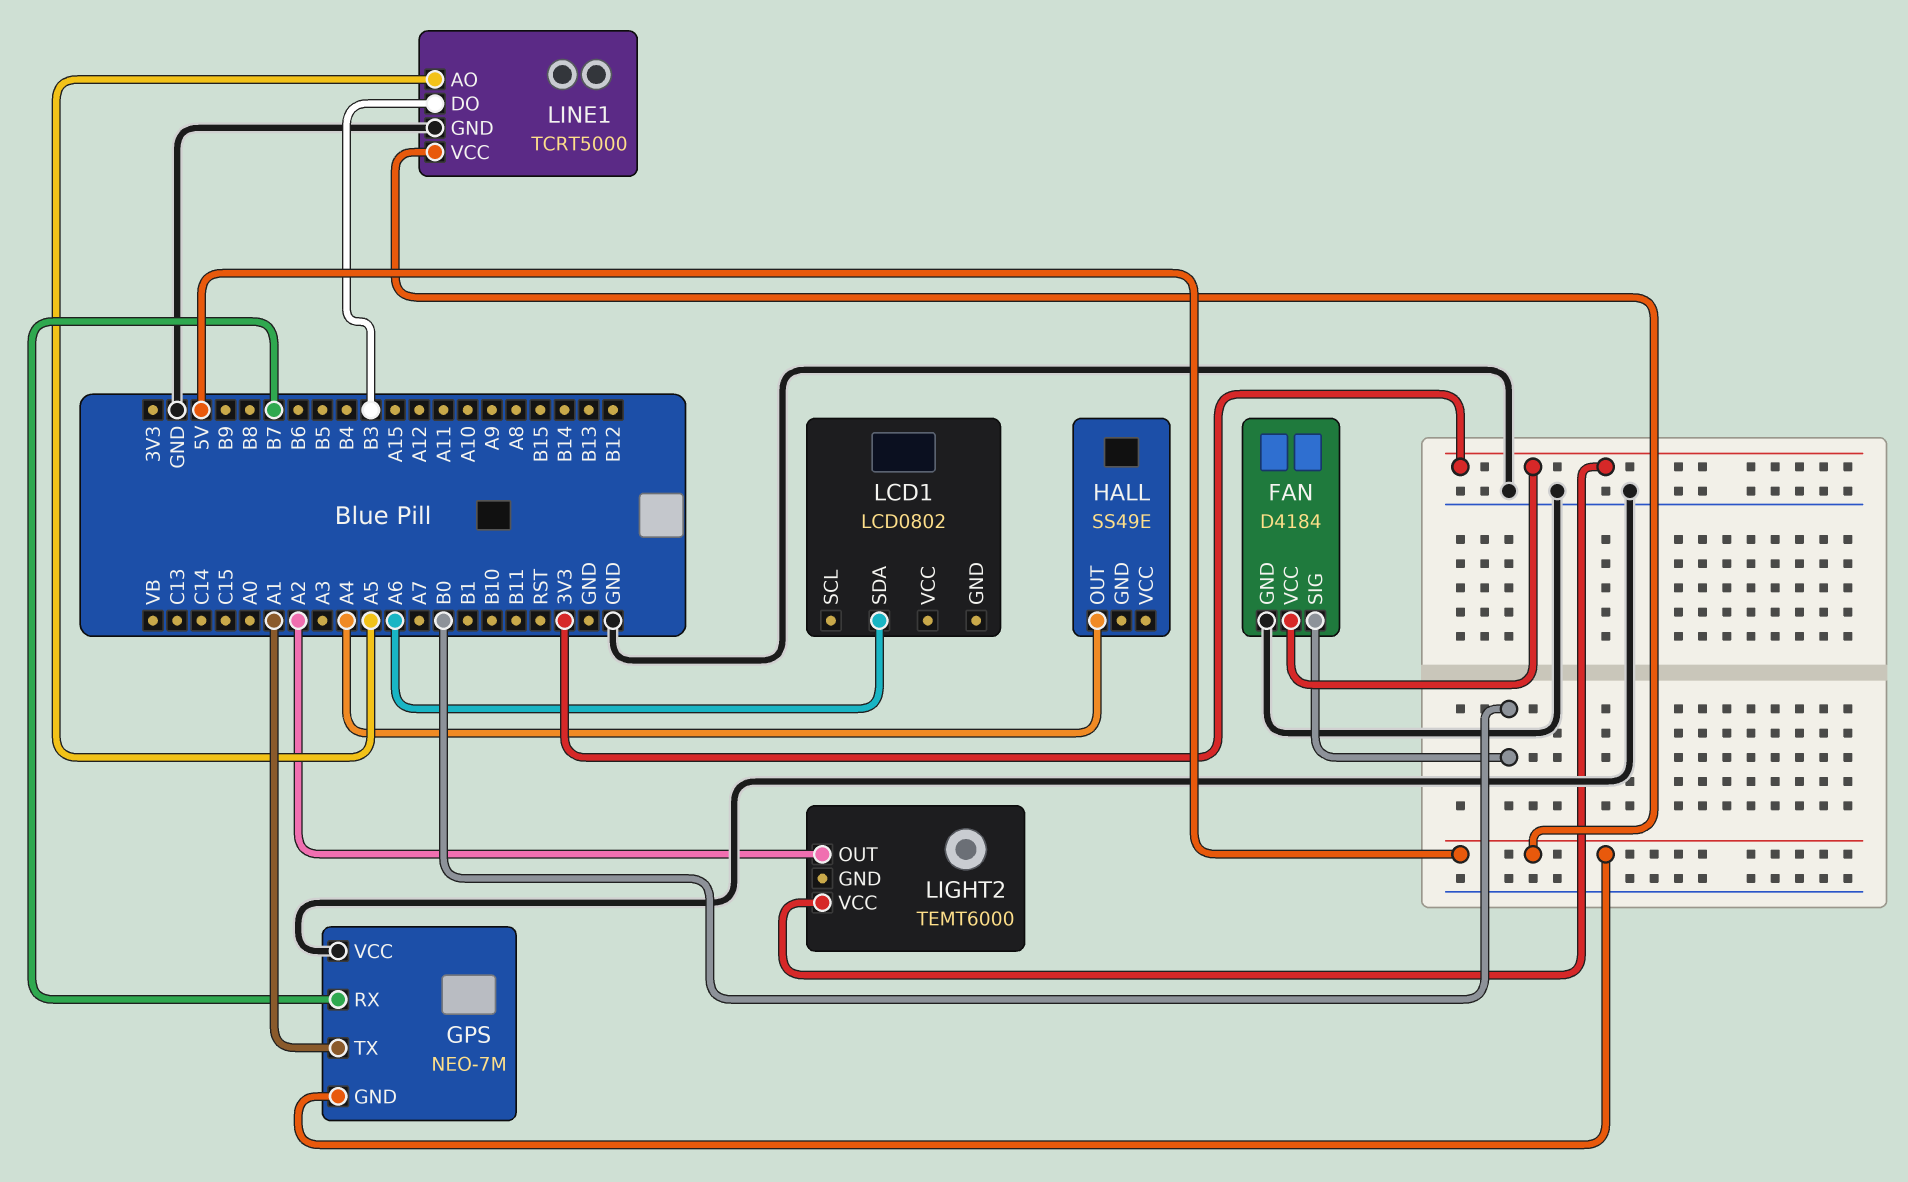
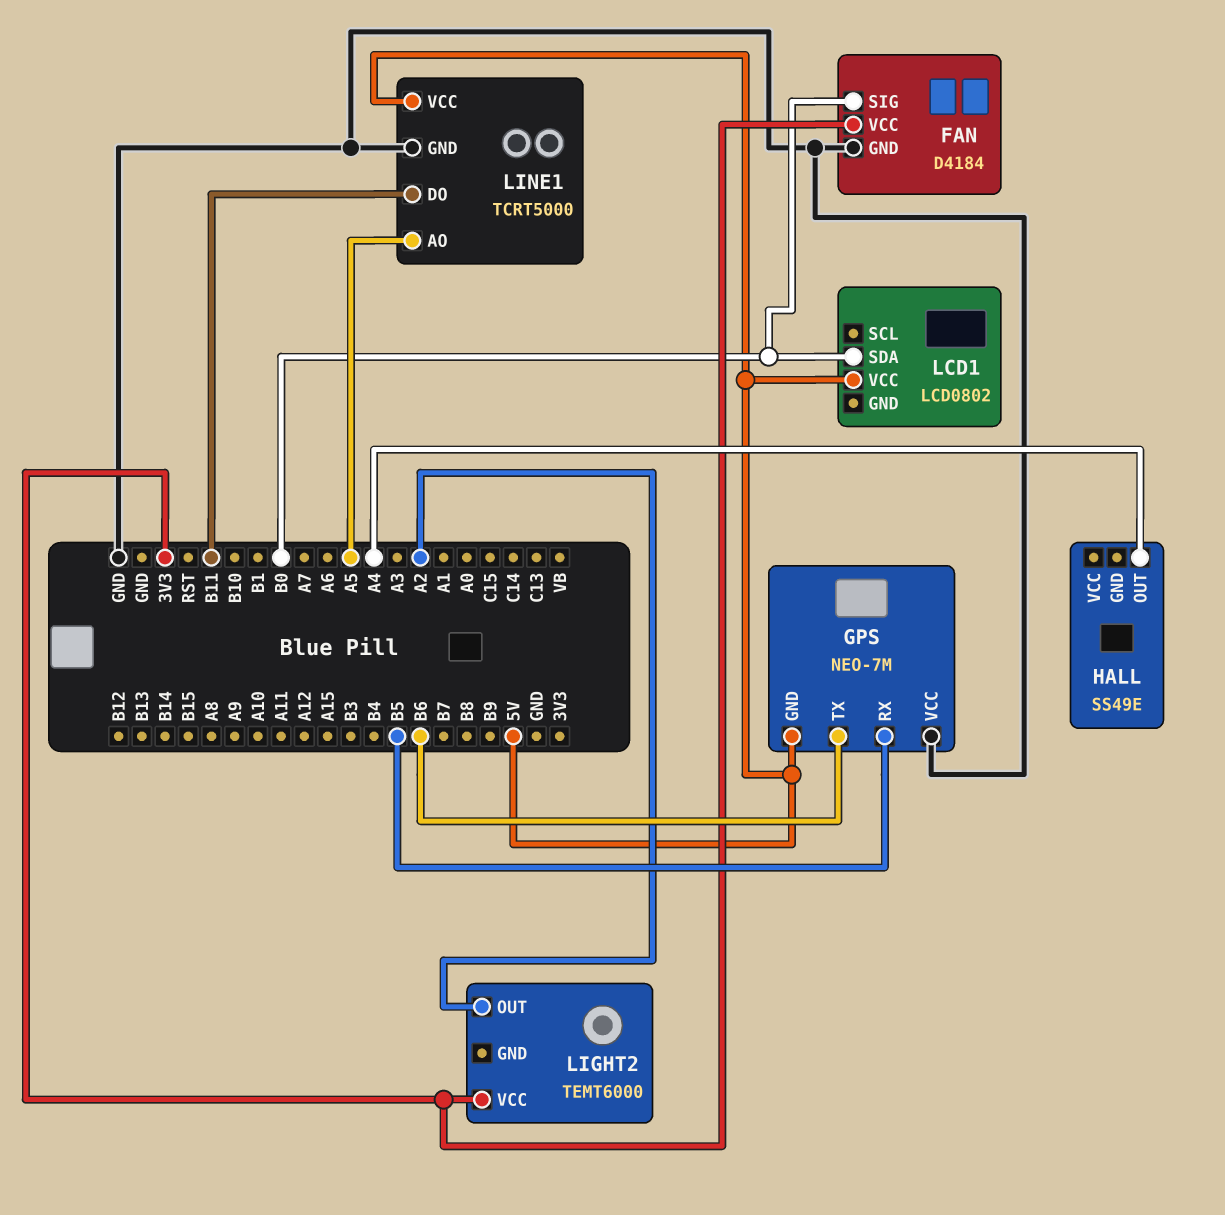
GPS pin RX: B7 -> B5
GPS pin TX: A1 -> B6
LCD1 pin SDA: A6 -> B0
LCD1 pin VCC: none -> 5V
LINE1 pin DO: B3 -> B11

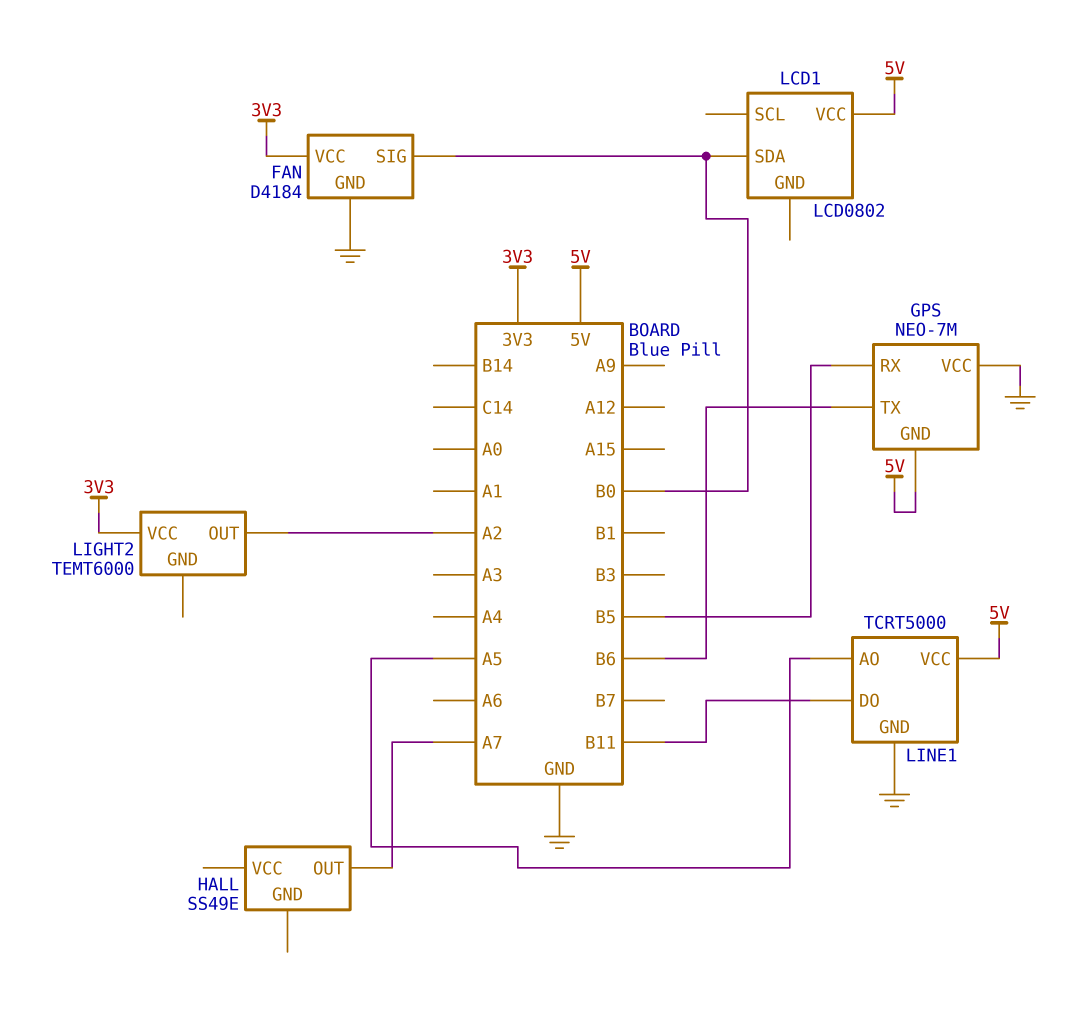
HALL pin OUT: A4 -> A7

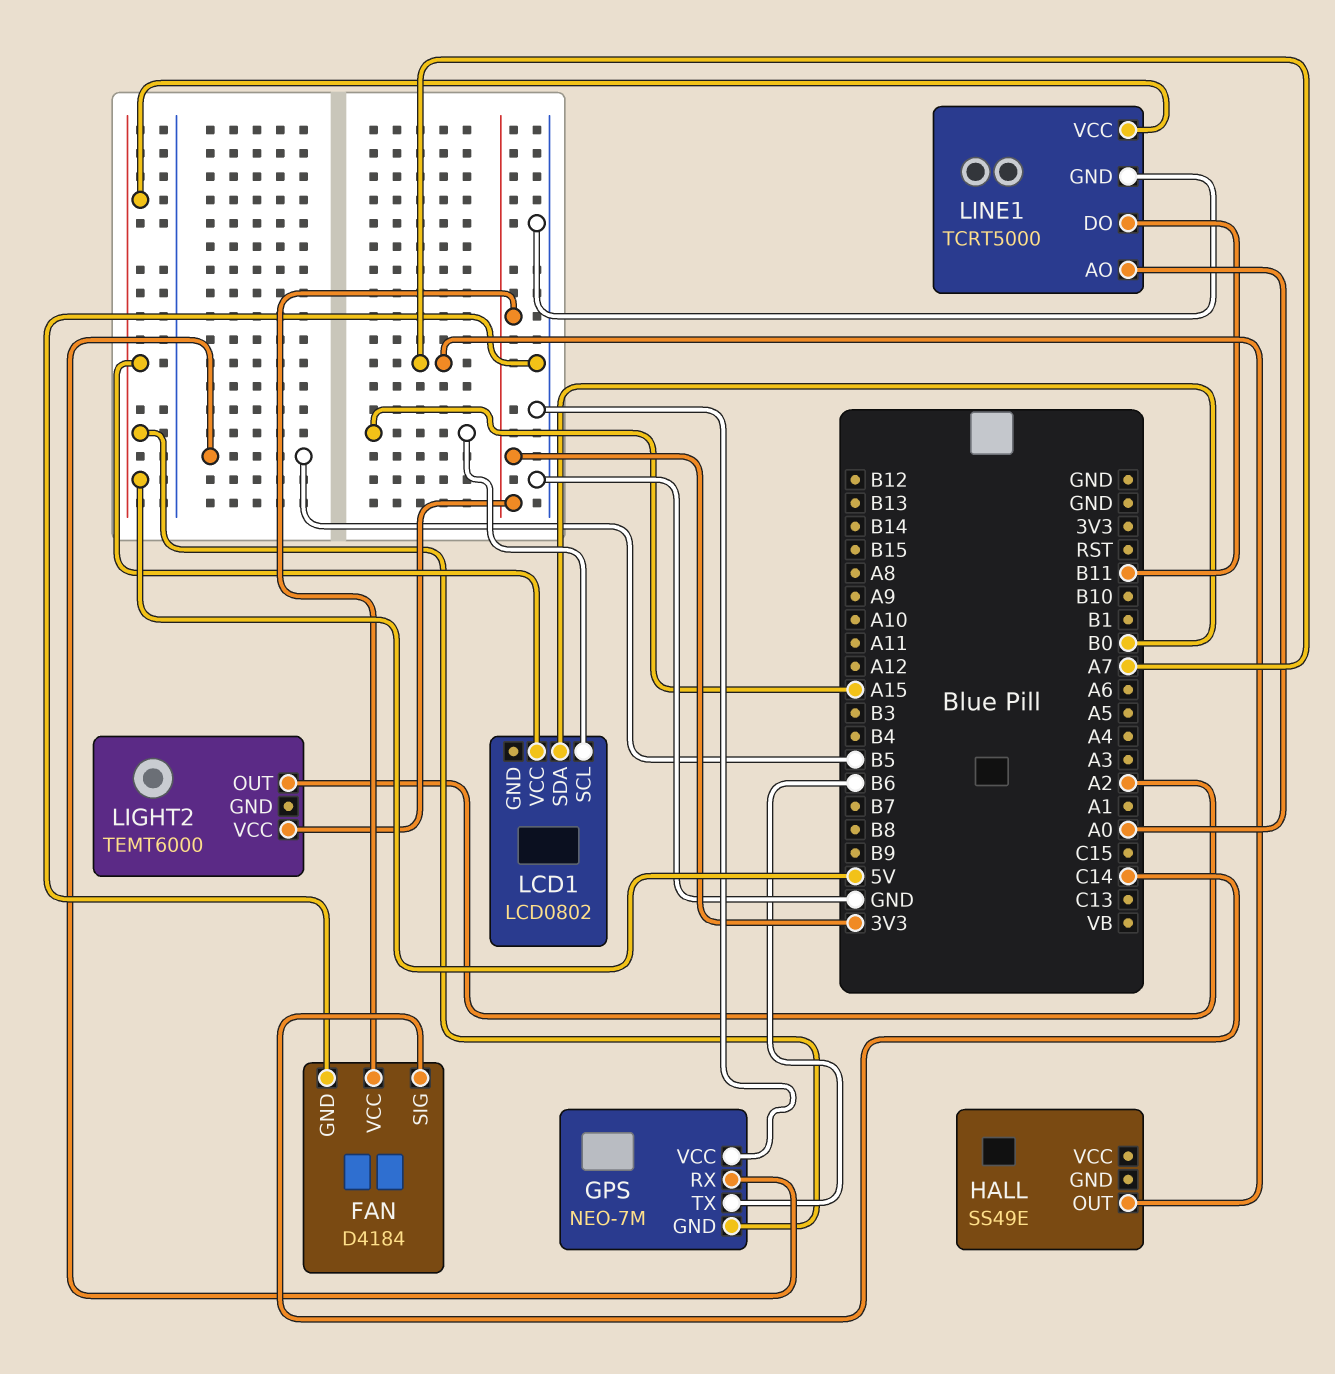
FAN pin SIG: B0 -> C14
LCD1 pin SCL: none -> A15
LINE1 pin AO: A5 -> A0

